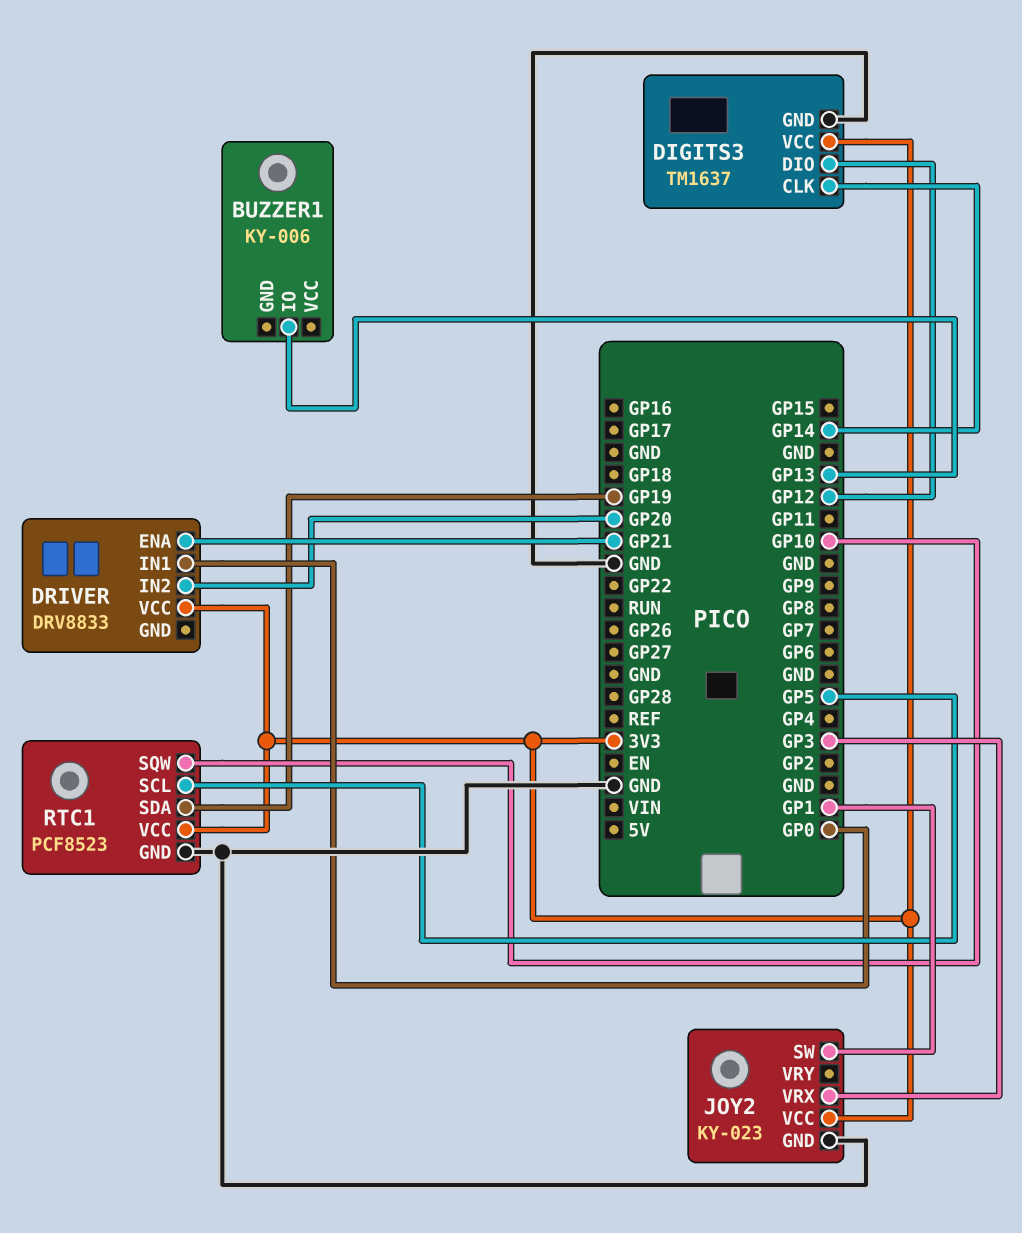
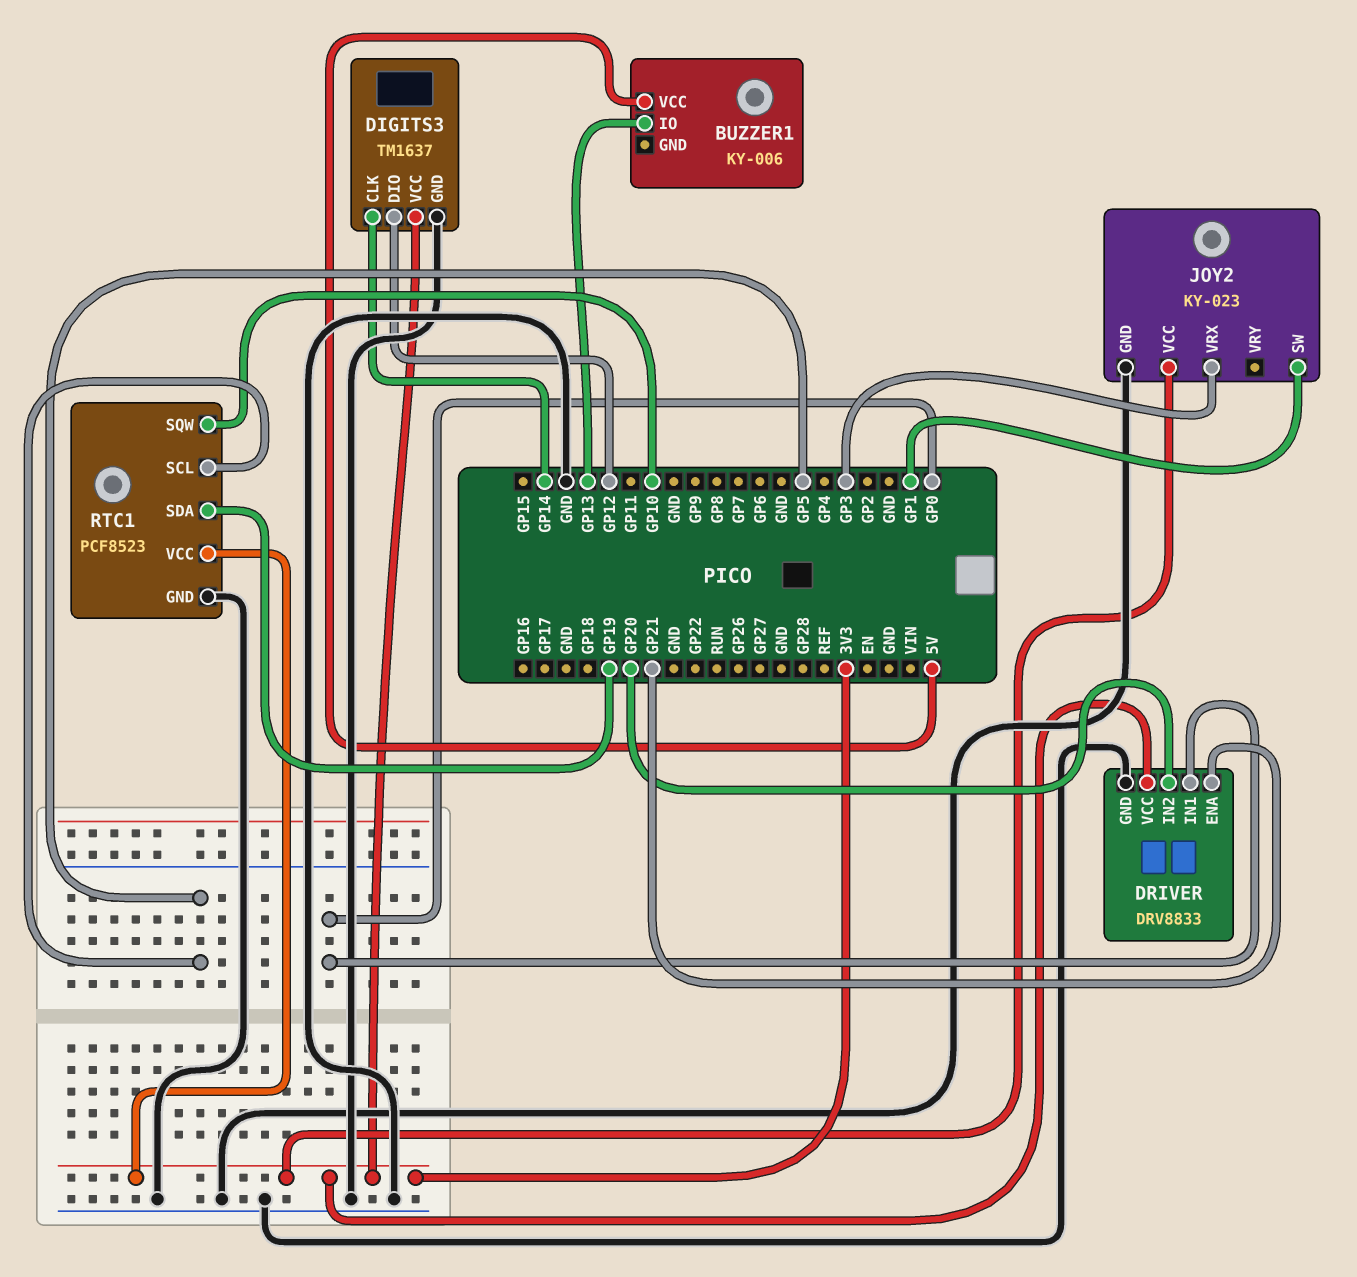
BUZZER1 pin VCC: none -> 5V
DRIVER pin GND: none -> GND

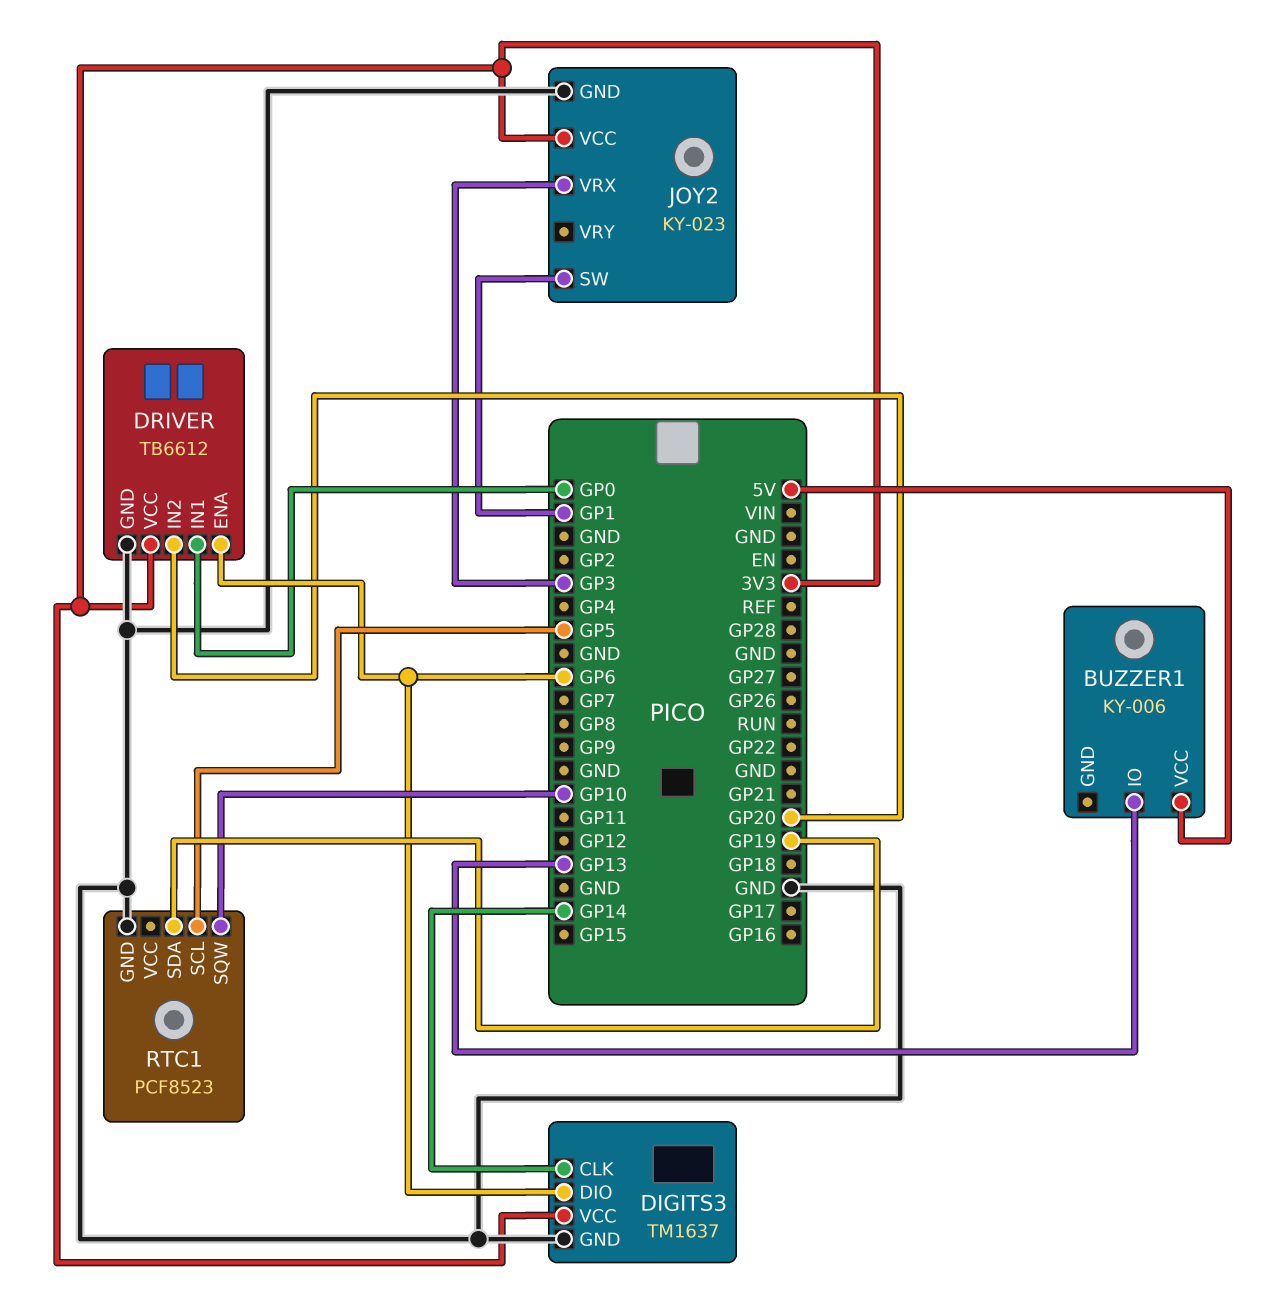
DIGITS3 pin DIO: GP12 -> GP6
DRIVER: DRV8833 -> TB6612
DRIVER pin ENA: GP21 -> GP6
RTC1 pin VCC: 3V3 -> none

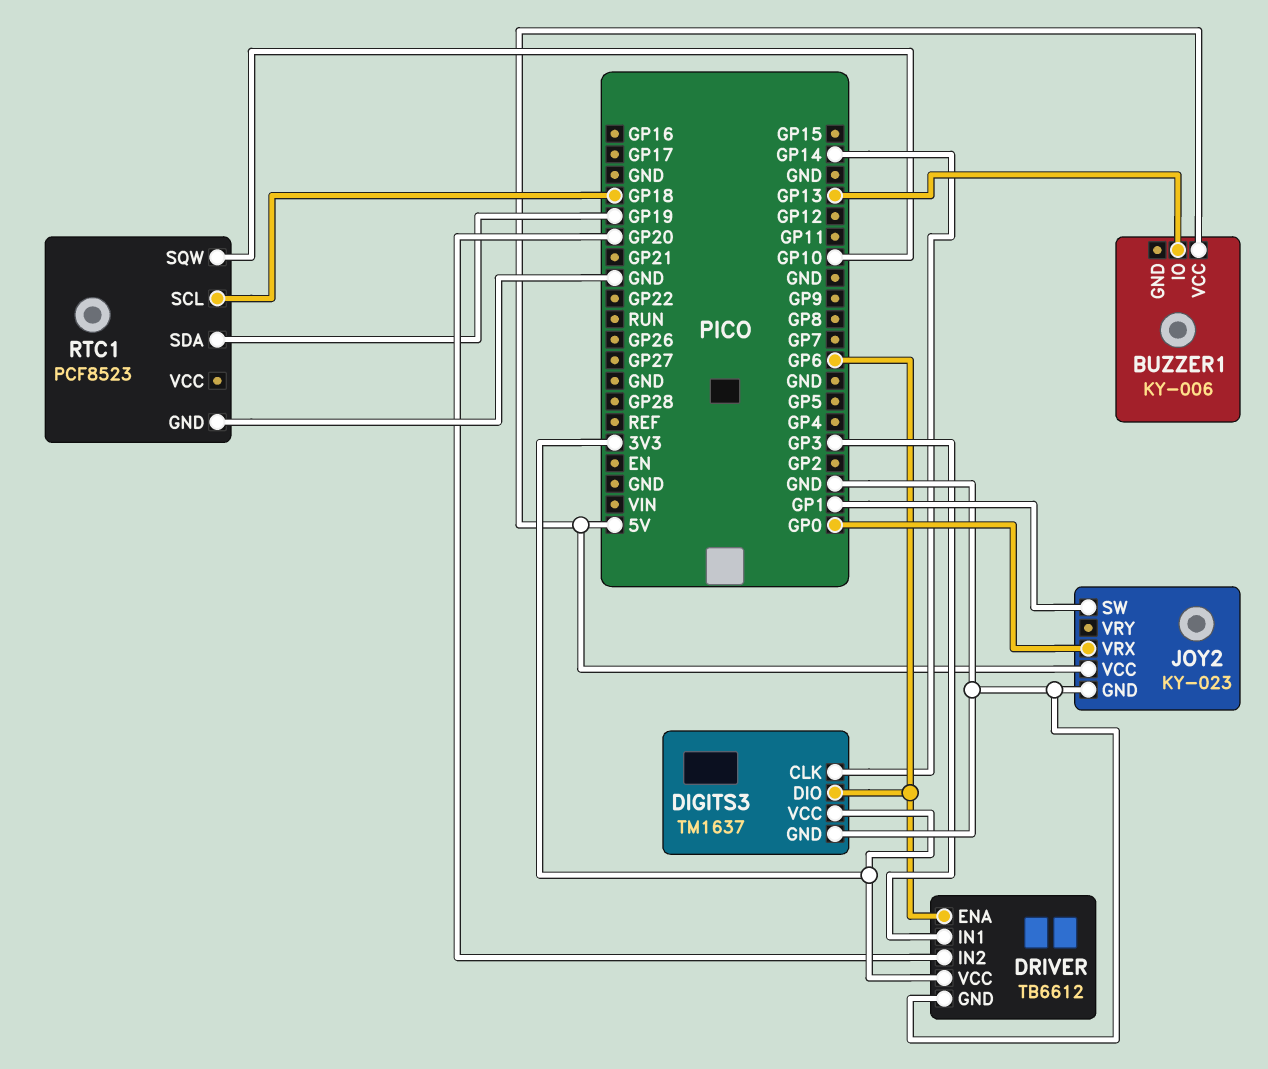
DRIVER pin IN1: GP0 -> GP3
JOY2 pin VCC: 3V3 -> 5V
JOY2 pin VRX: GP3 -> GP0
RTC1 pin SCL: GP5 -> GP18

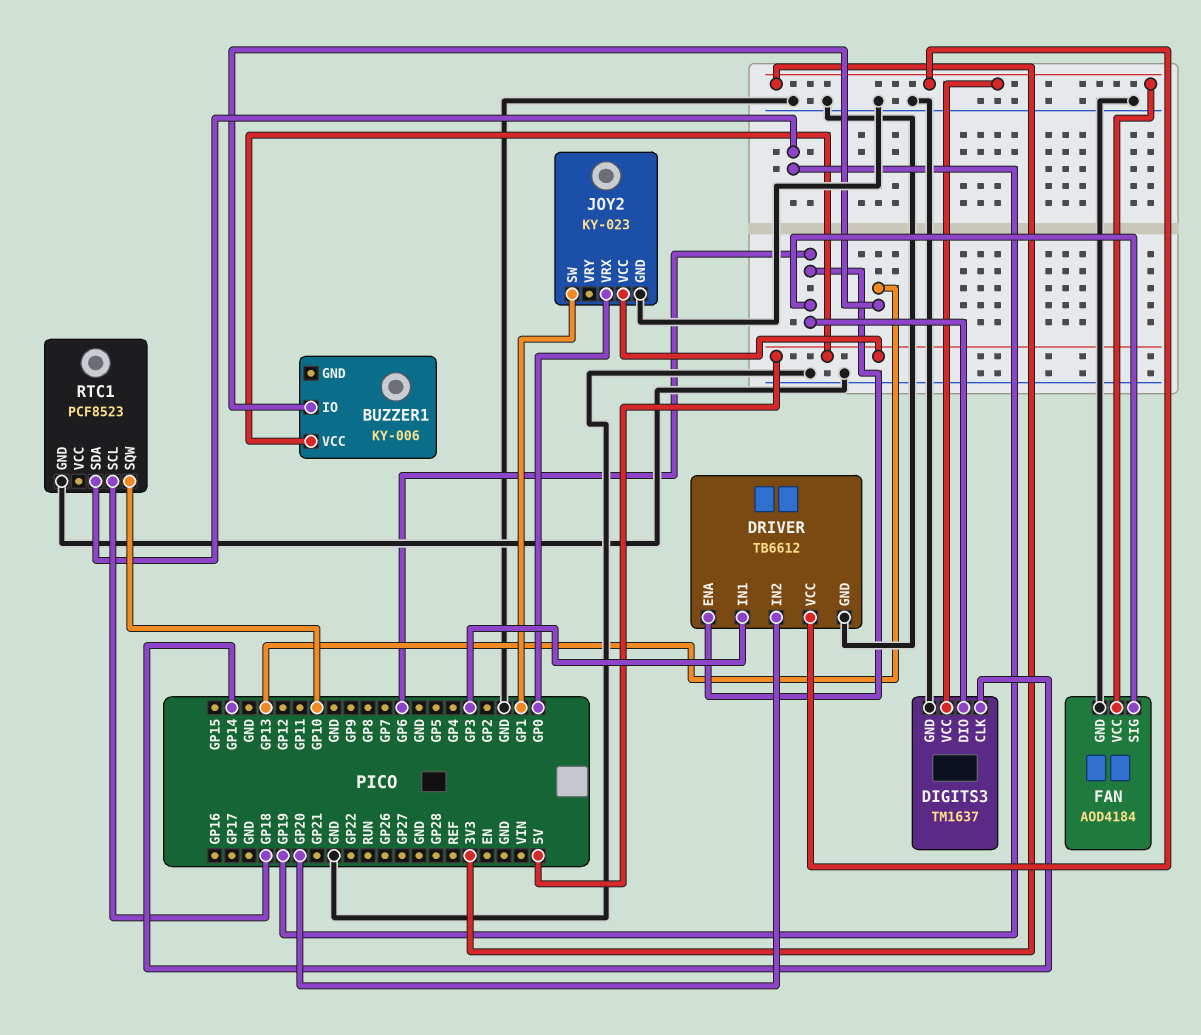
FAN: none -> AOD4184
FAN pin GND: none -> GND
FAN pin SIG: none -> GP6
FAN pin VCC: none -> 3V3

